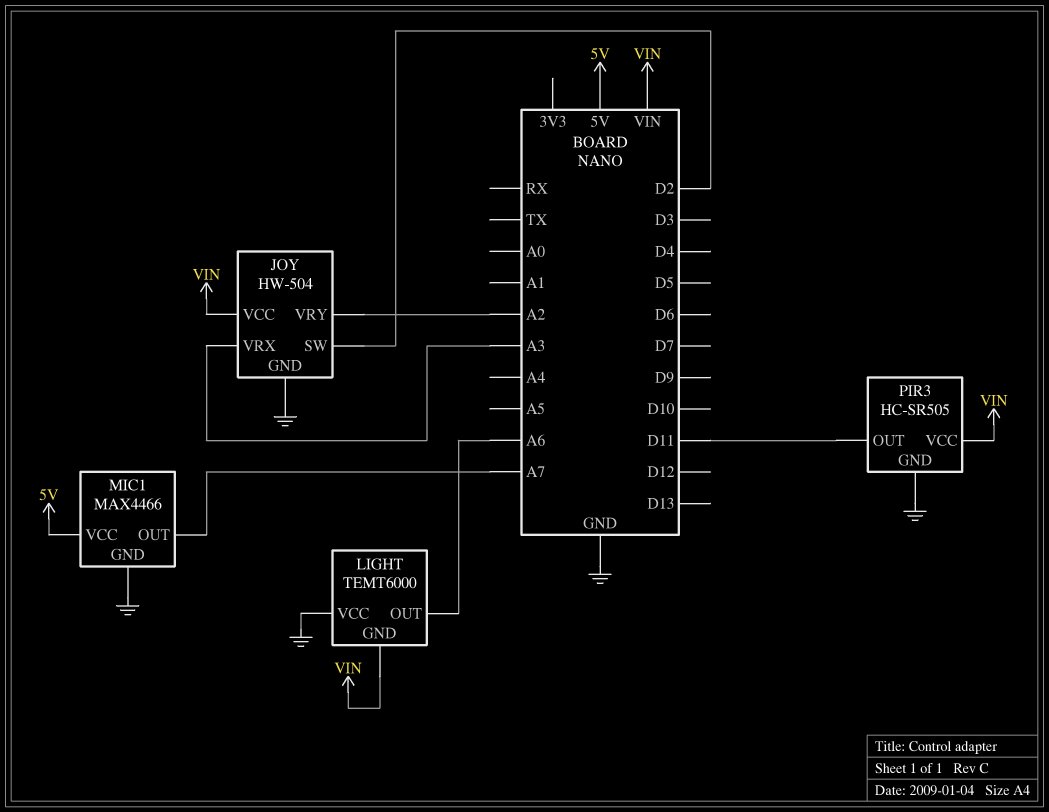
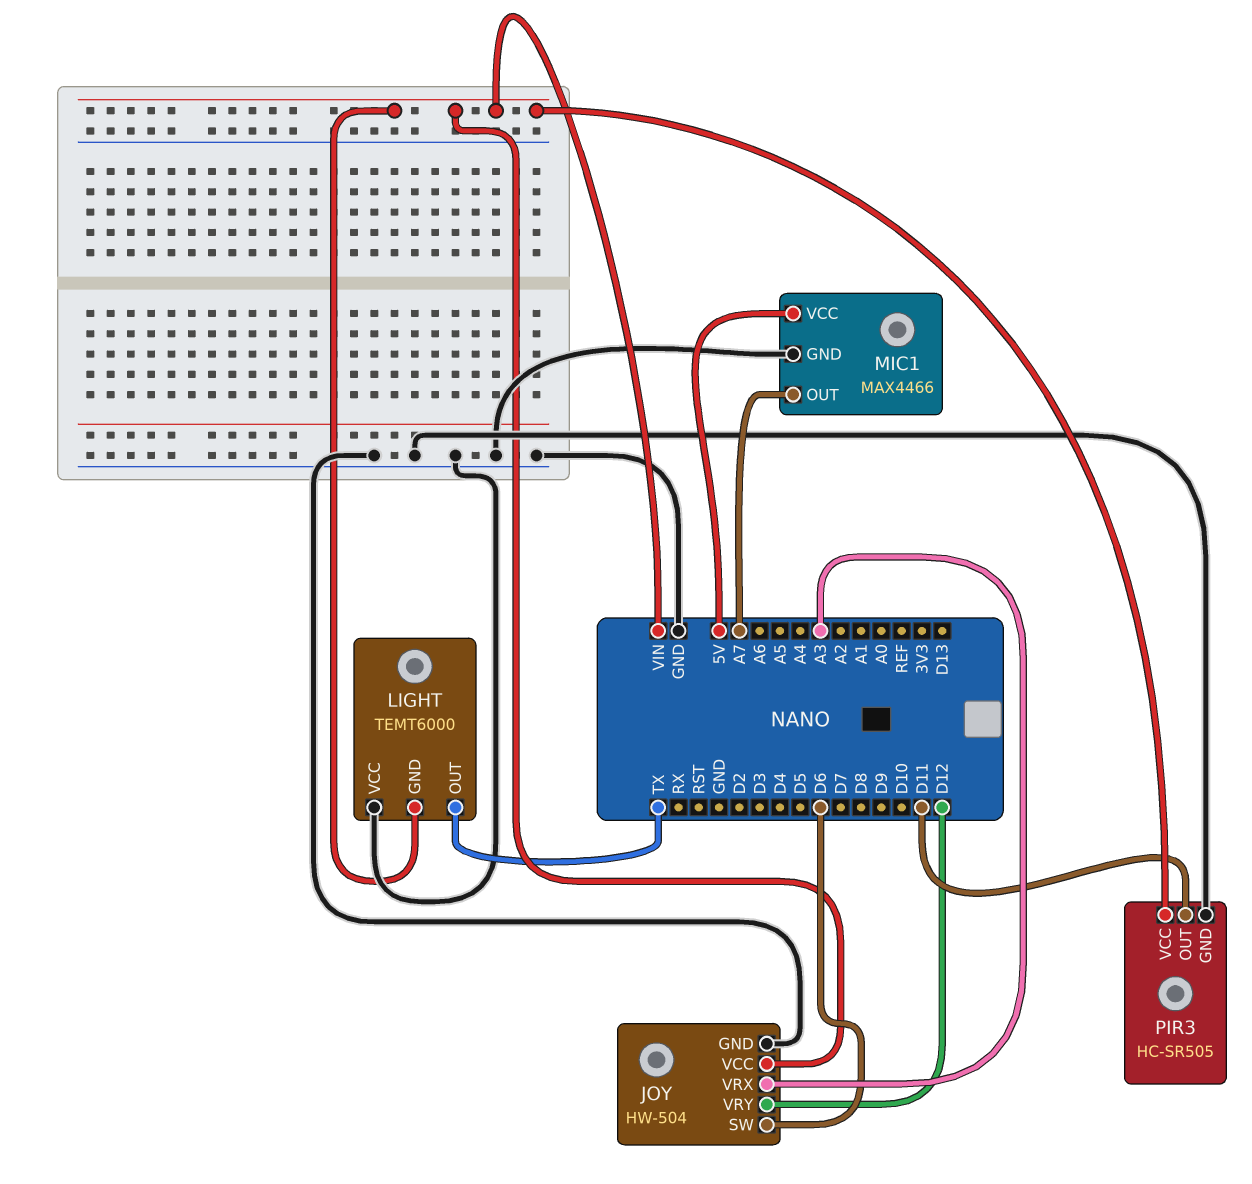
JOY pin SW: D2 -> D6
JOY pin VRY: A2 -> D12
LIGHT pin OUT: A6 -> TX

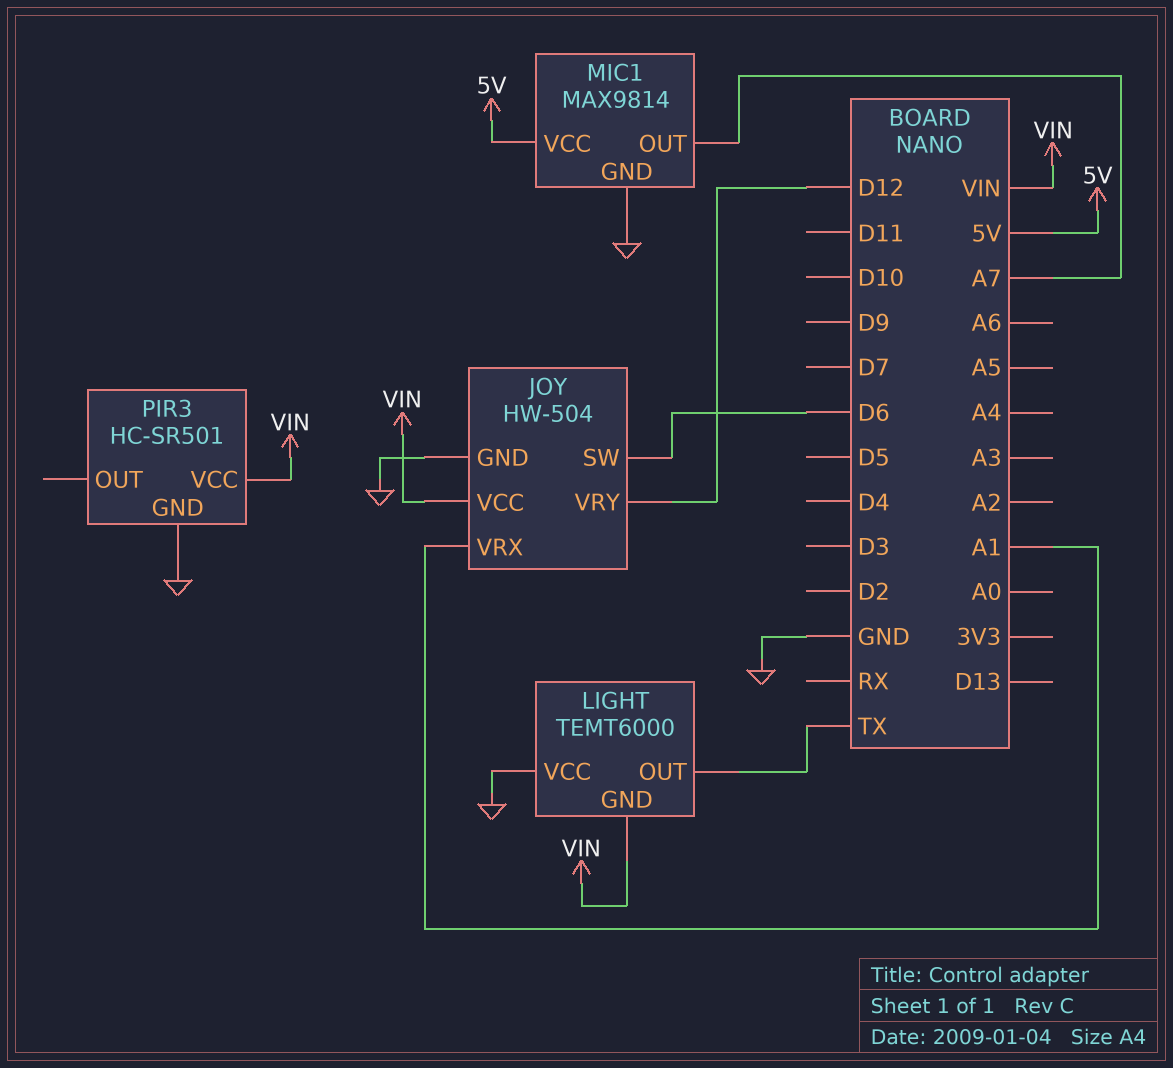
JOY pin VRX: A3 -> A1
MIC1: MAX4466 -> MAX9814
PIR3: HC-SR505 -> HC-SR501
PIR3 pin OUT: D11 -> none

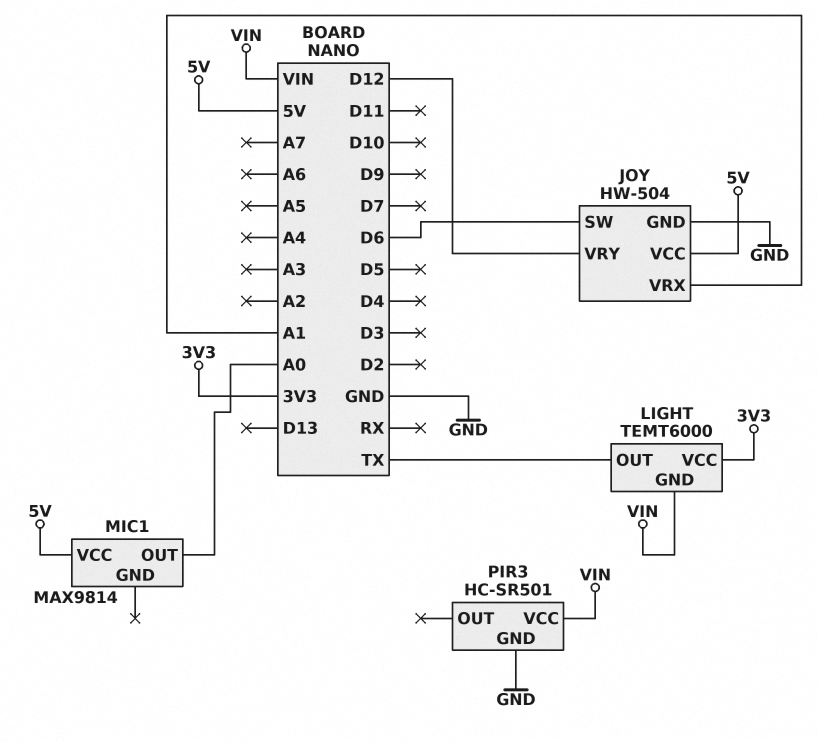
JOY pin VCC: VIN -> 5V
LIGHT pin VCC: GND -> 3V3
MIC1 pin GND: GND -> none
MIC1 pin OUT: A7 -> A0

